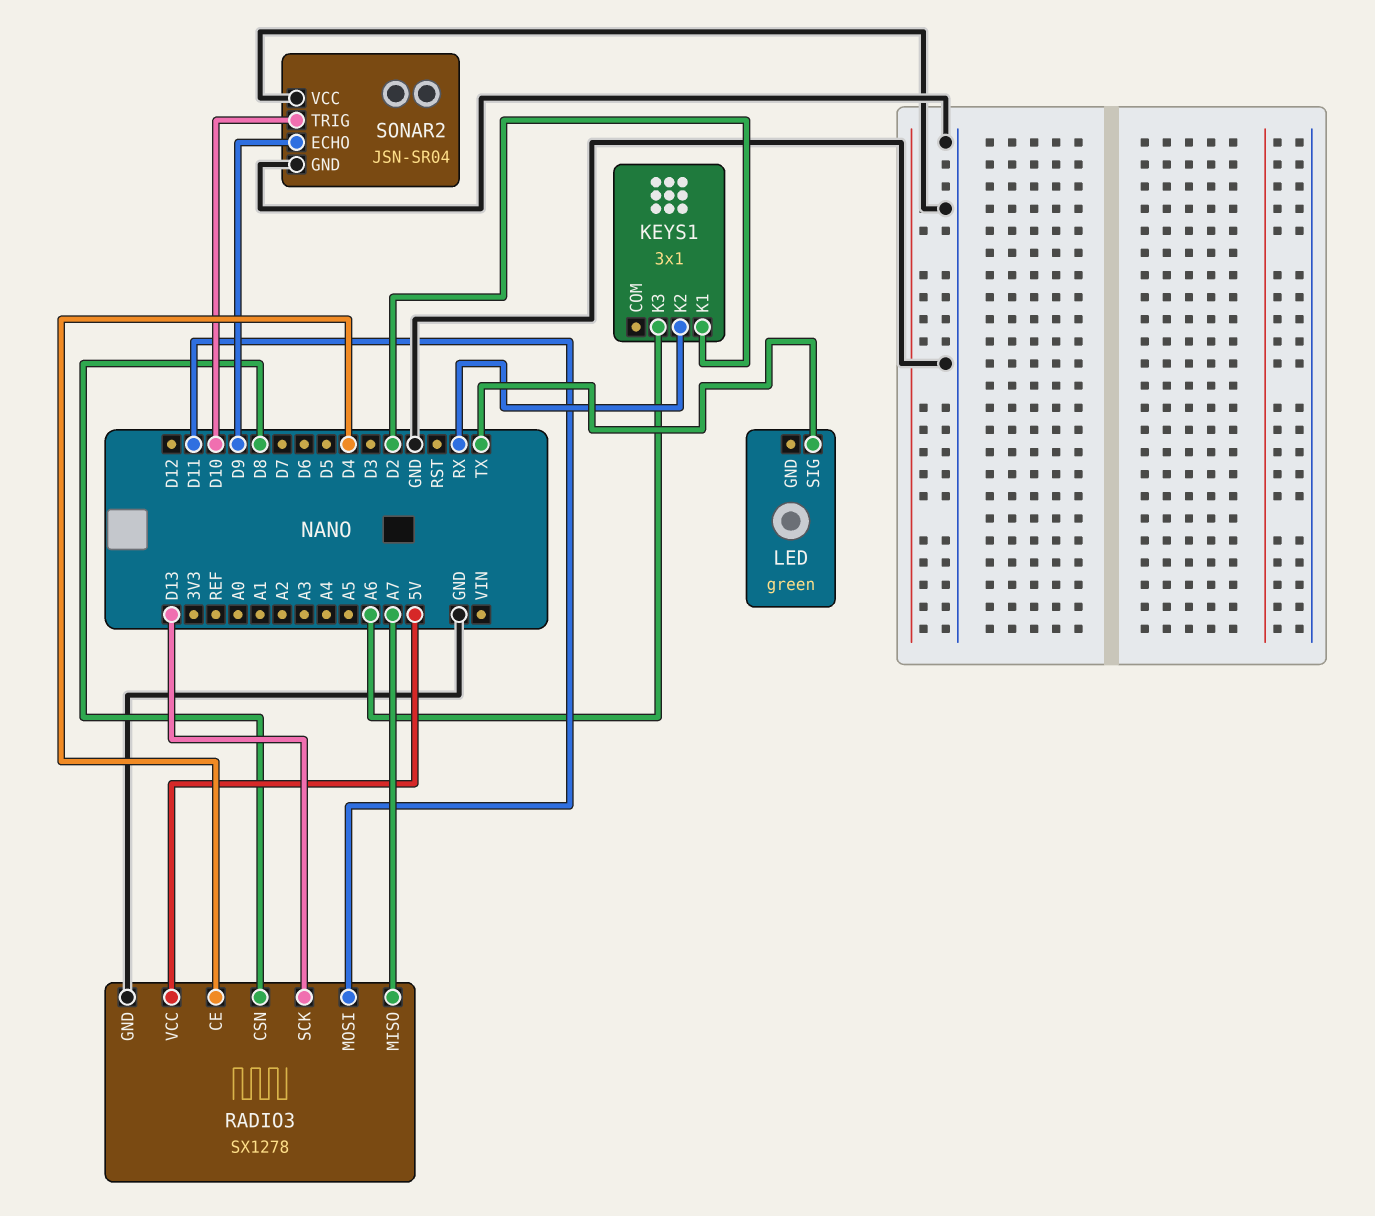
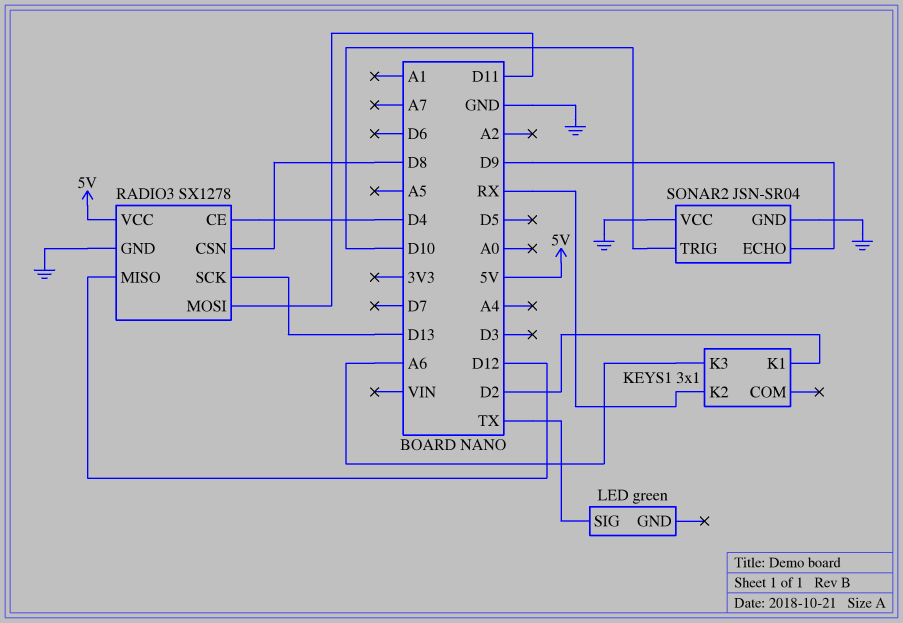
RADIO3 pin MISO: A7 -> D12

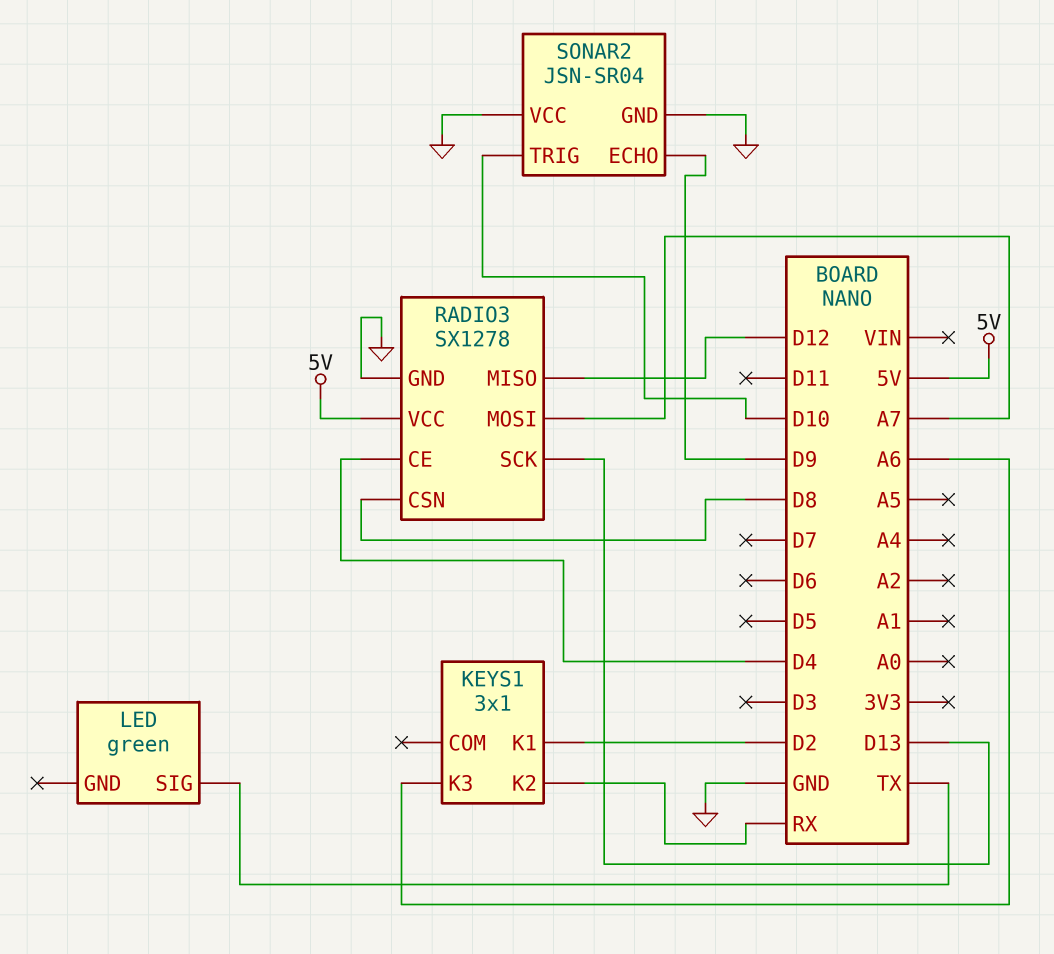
RADIO3 pin MOSI: D11 -> A7

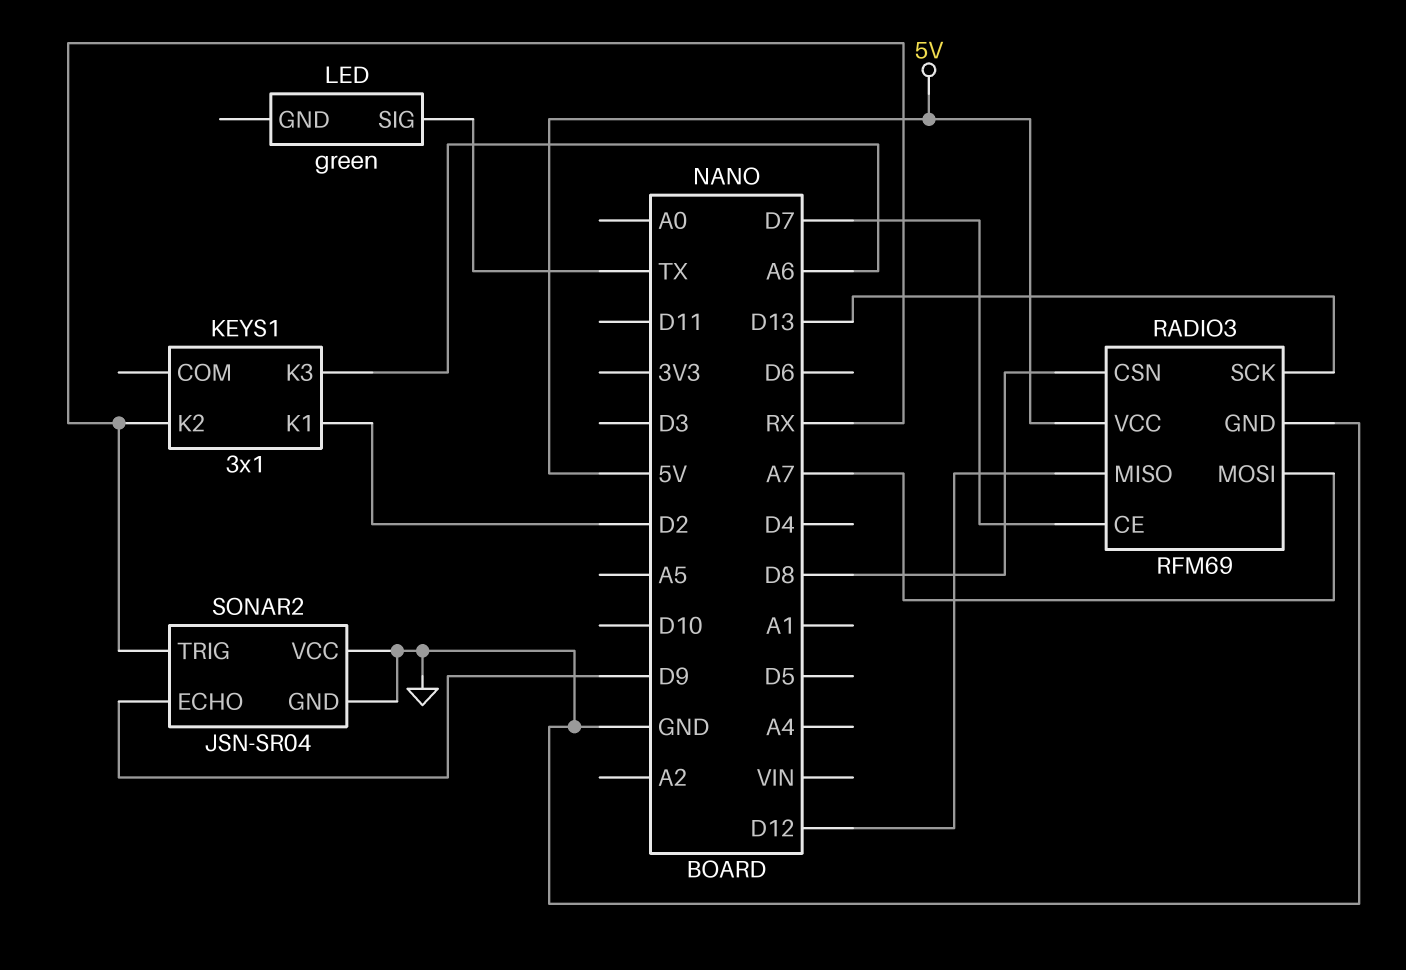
RADIO3: SX1278 -> RFM69
RADIO3 pin CE: D4 -> D7
SONAR2 pin TRIG: D10 -> RX

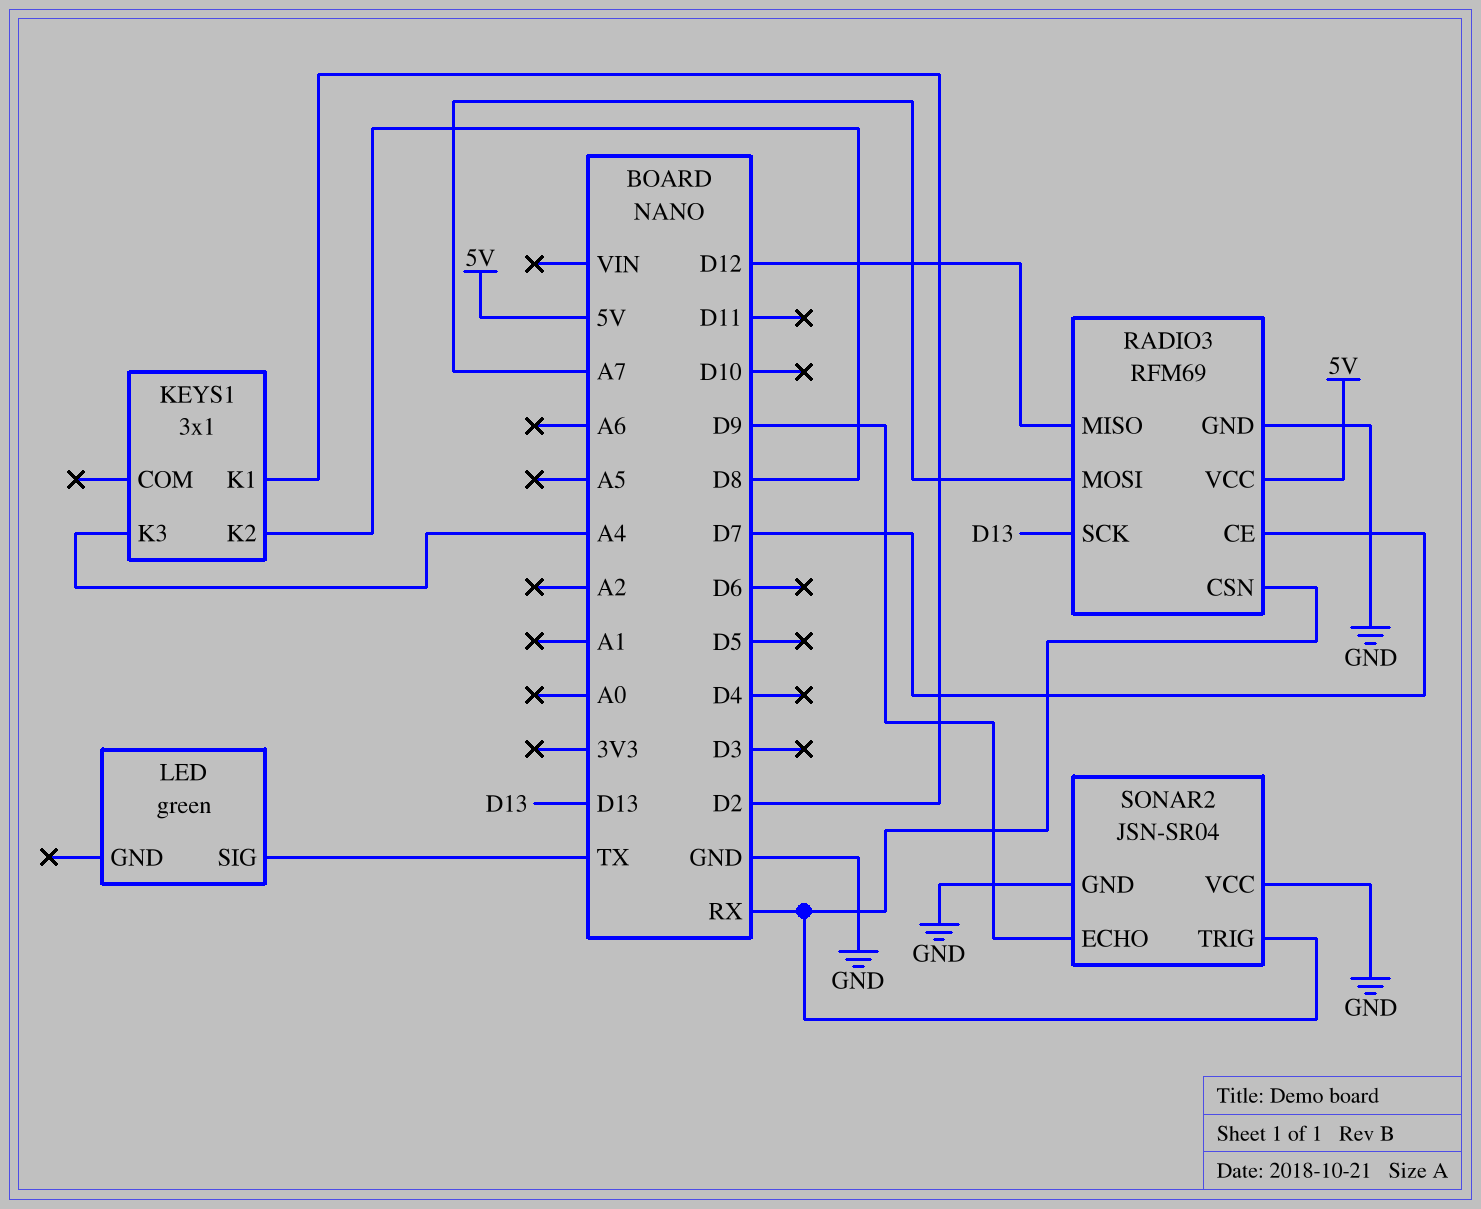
KEYS1 pin K2: RX -> D8
KEYS1 pin K3: A6 -> A4
RADIO3 pin CSN: D8 -> RX

